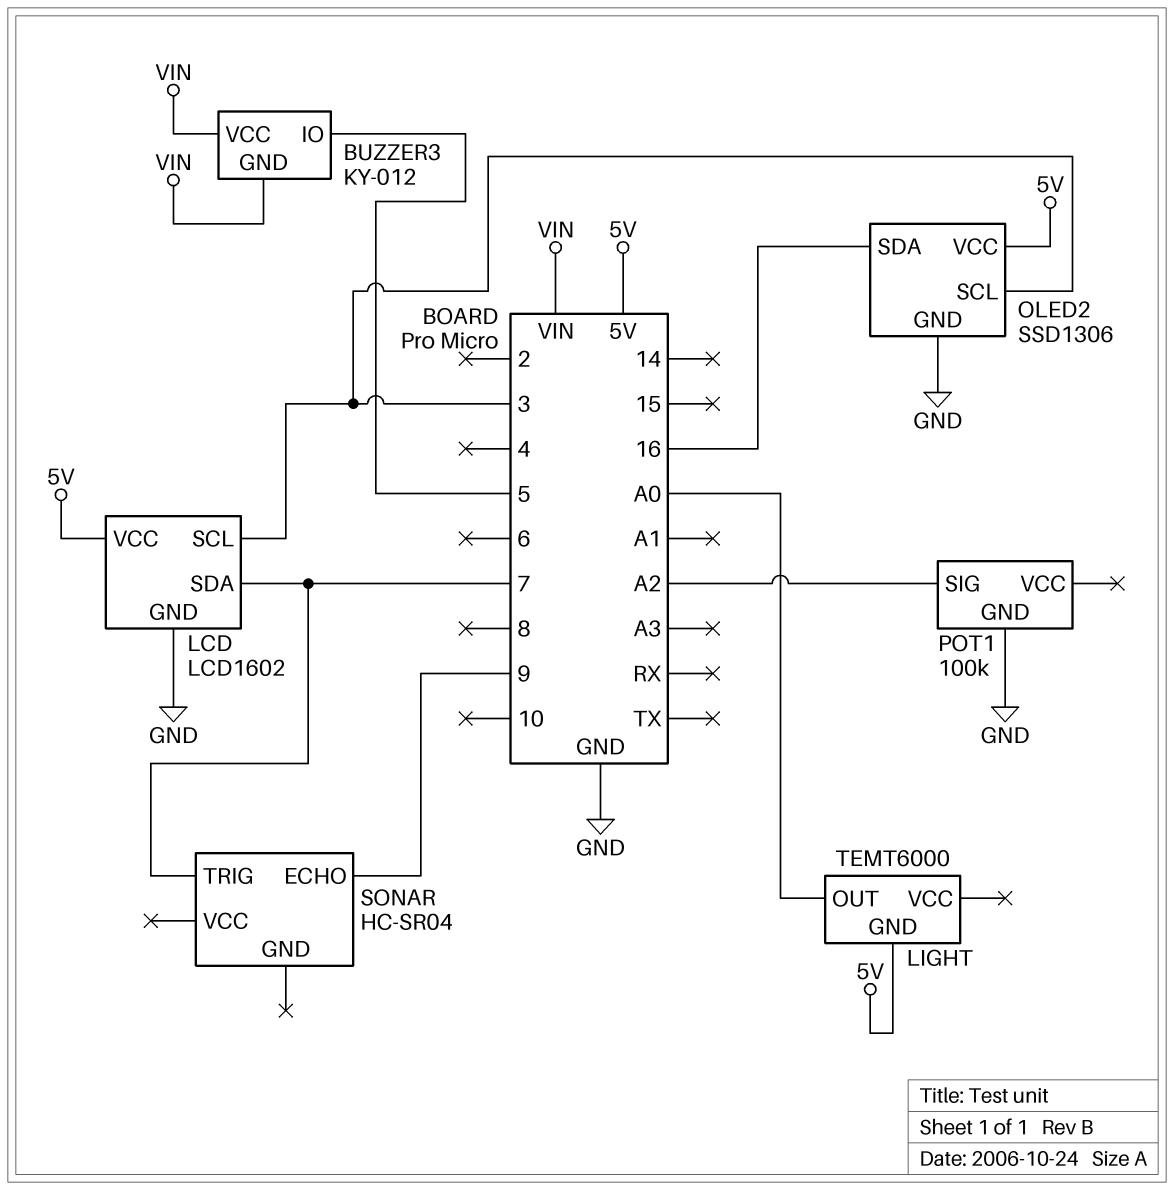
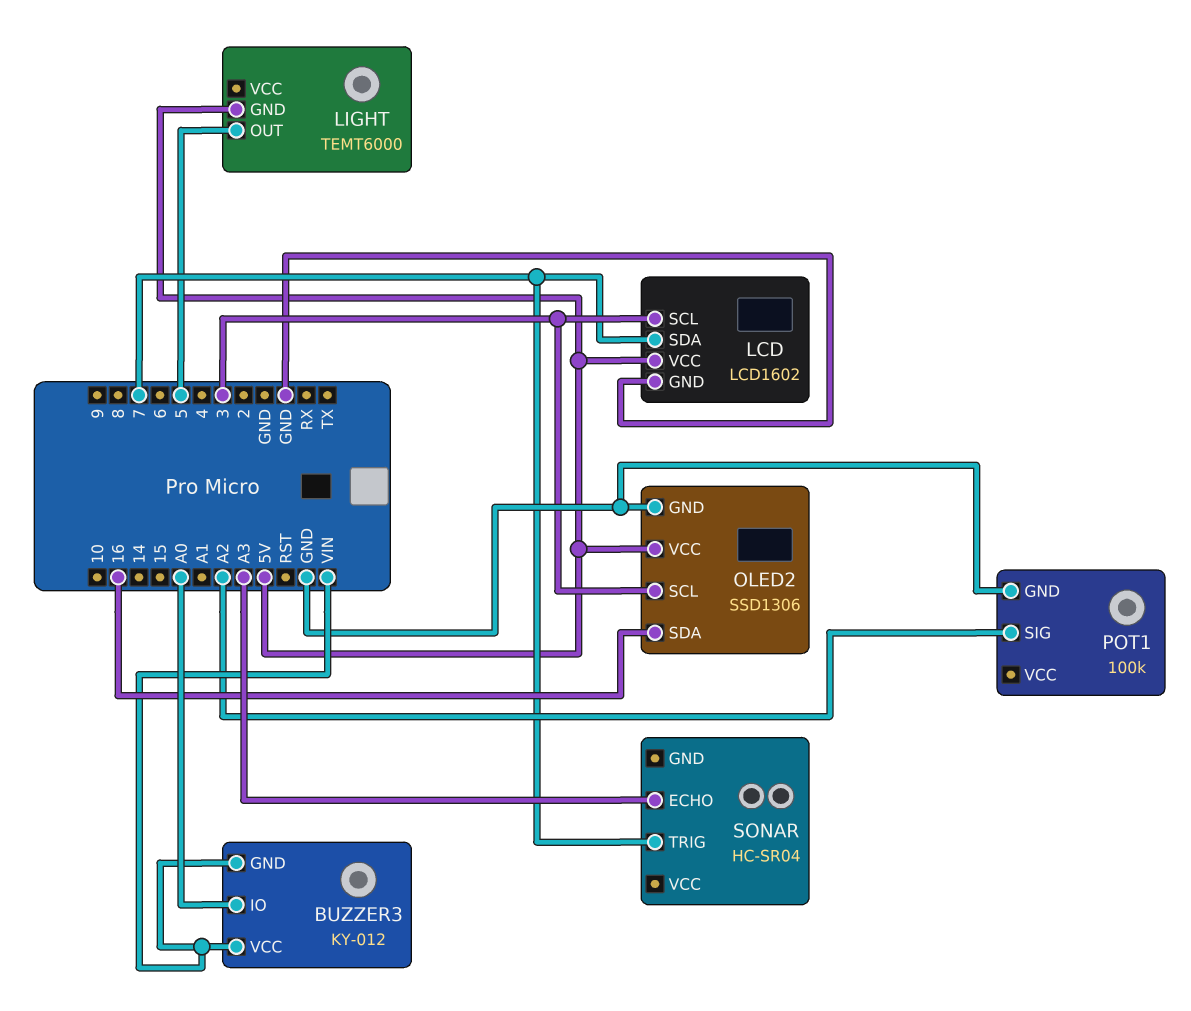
BUZZER3 pin IO: 5 -> A0
LIGHT pin OUT: A0 -> 5
SONAR pin ECHO: 9 -> A3

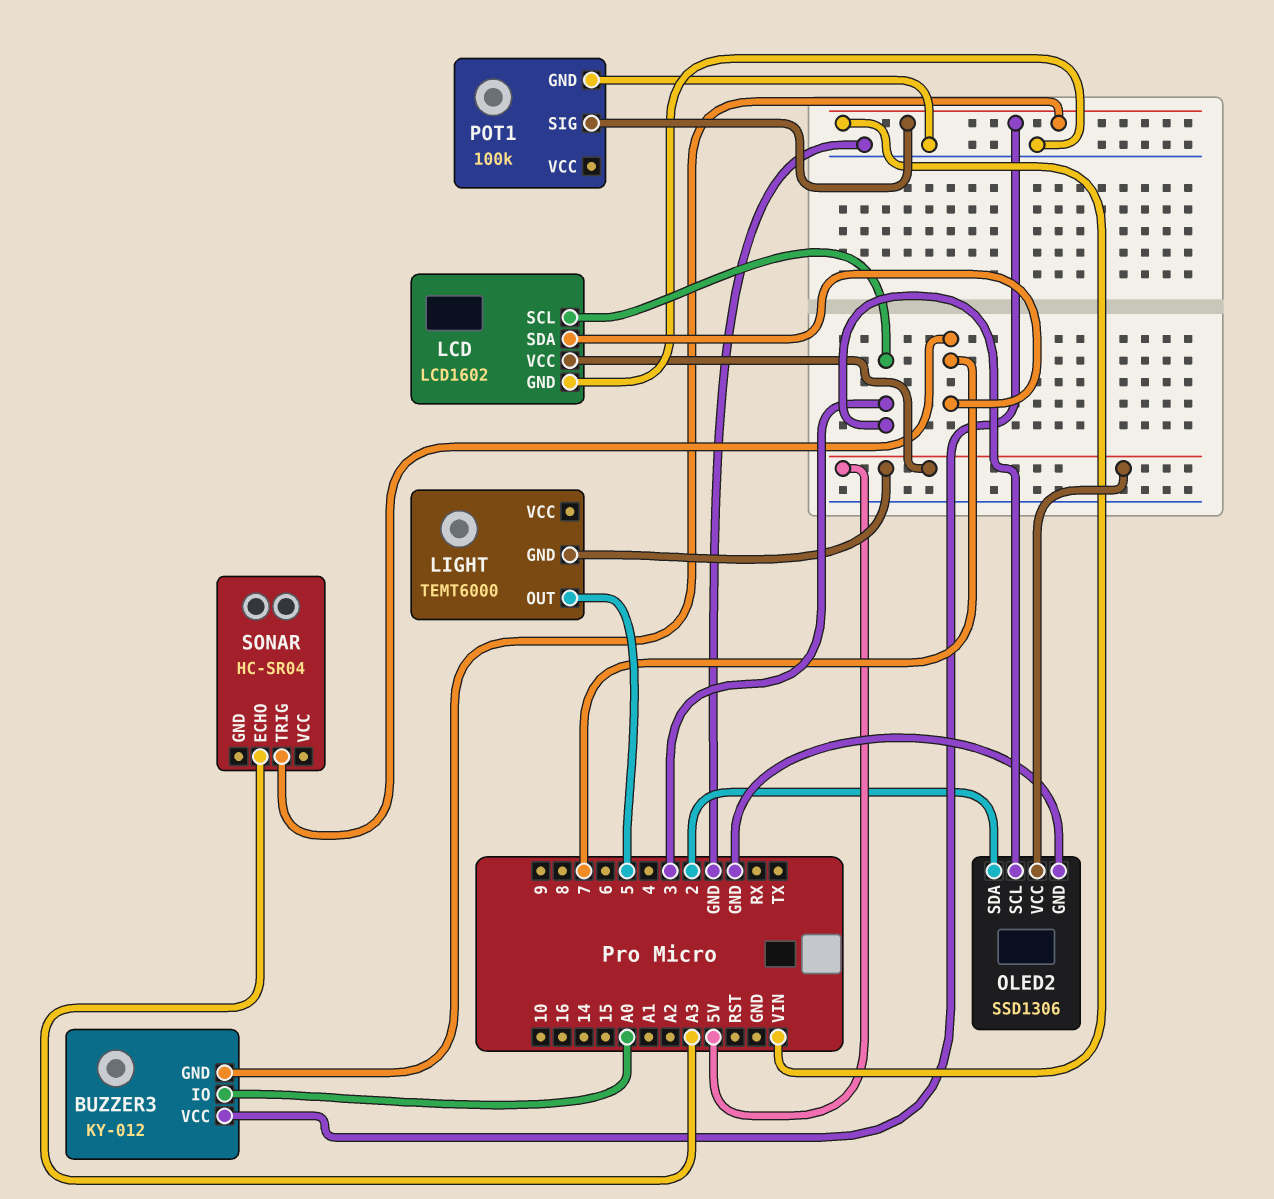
OLED2 pin SDA: 16 -> 2
POT1 pin SIG: A2 -> VIN

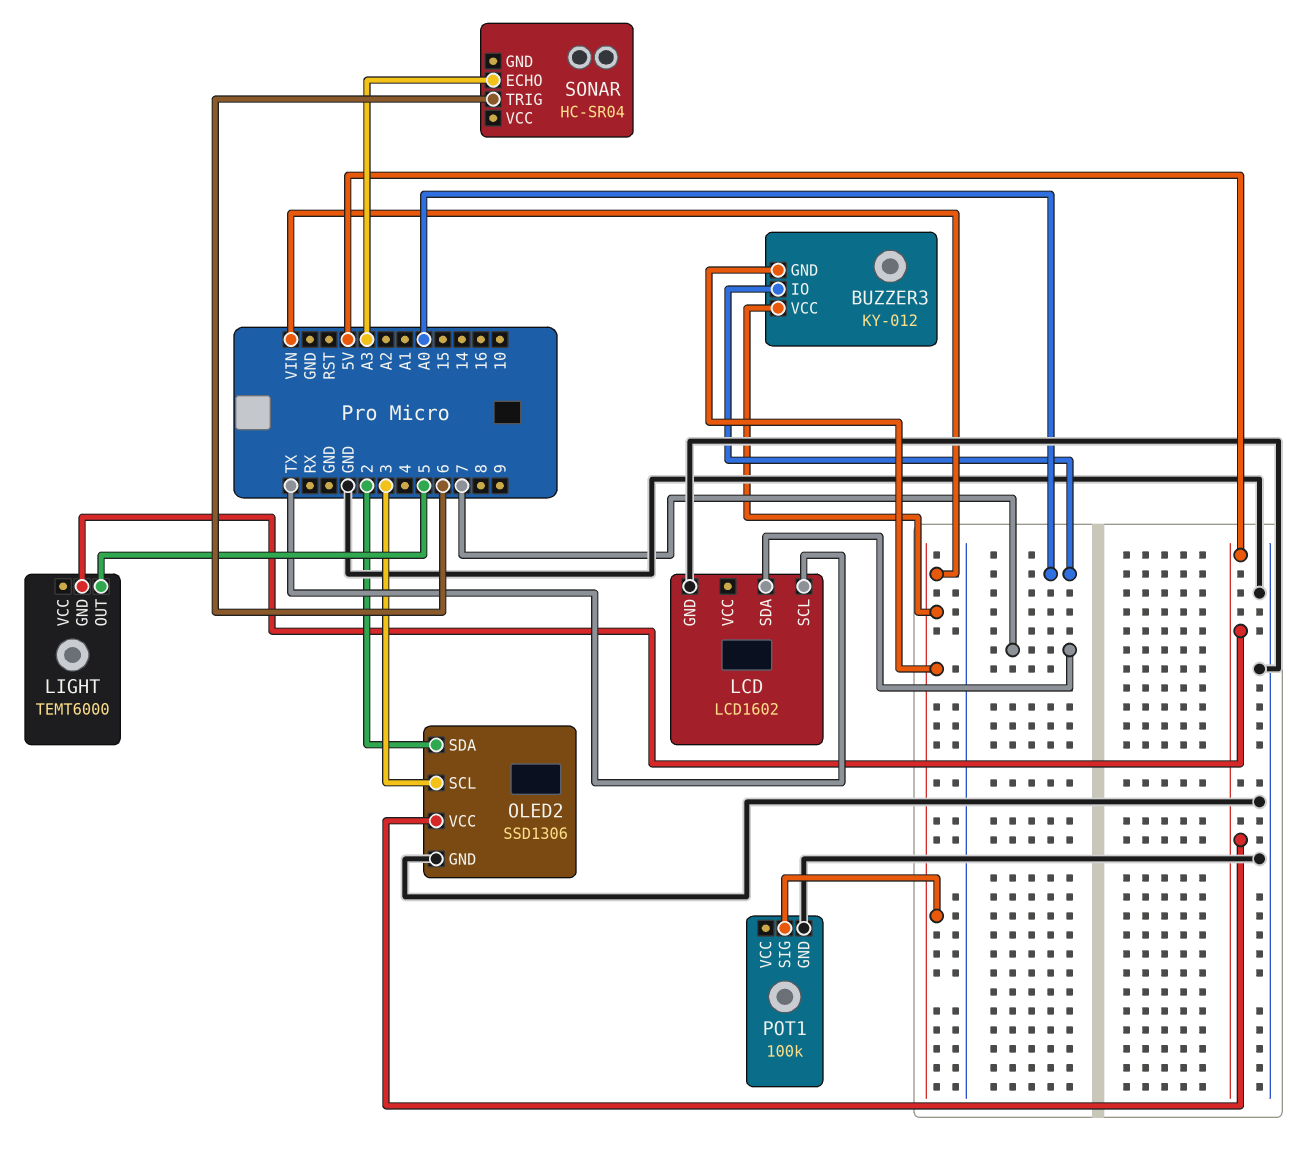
LCD pin SCL: 3 -> TX
LCD pin VCC: 5V -> none
SONAR pin TRIG: 7 -> 6

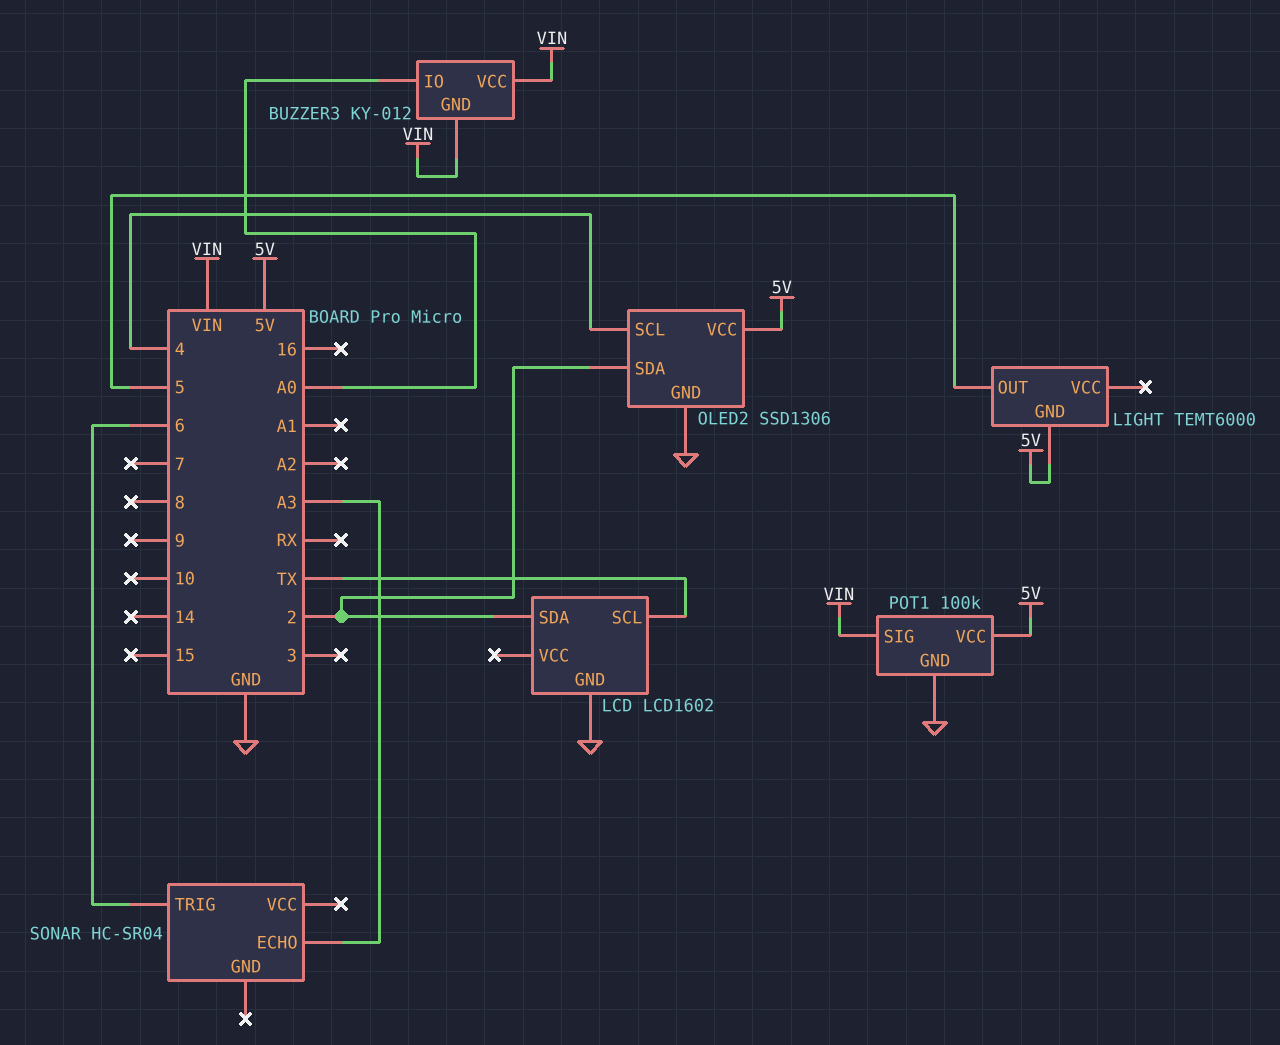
LCD pin SDA: 7 -> 2
OLED2 pin SCL: 3 -> 4
POT1 pin VCC: none -> 5V

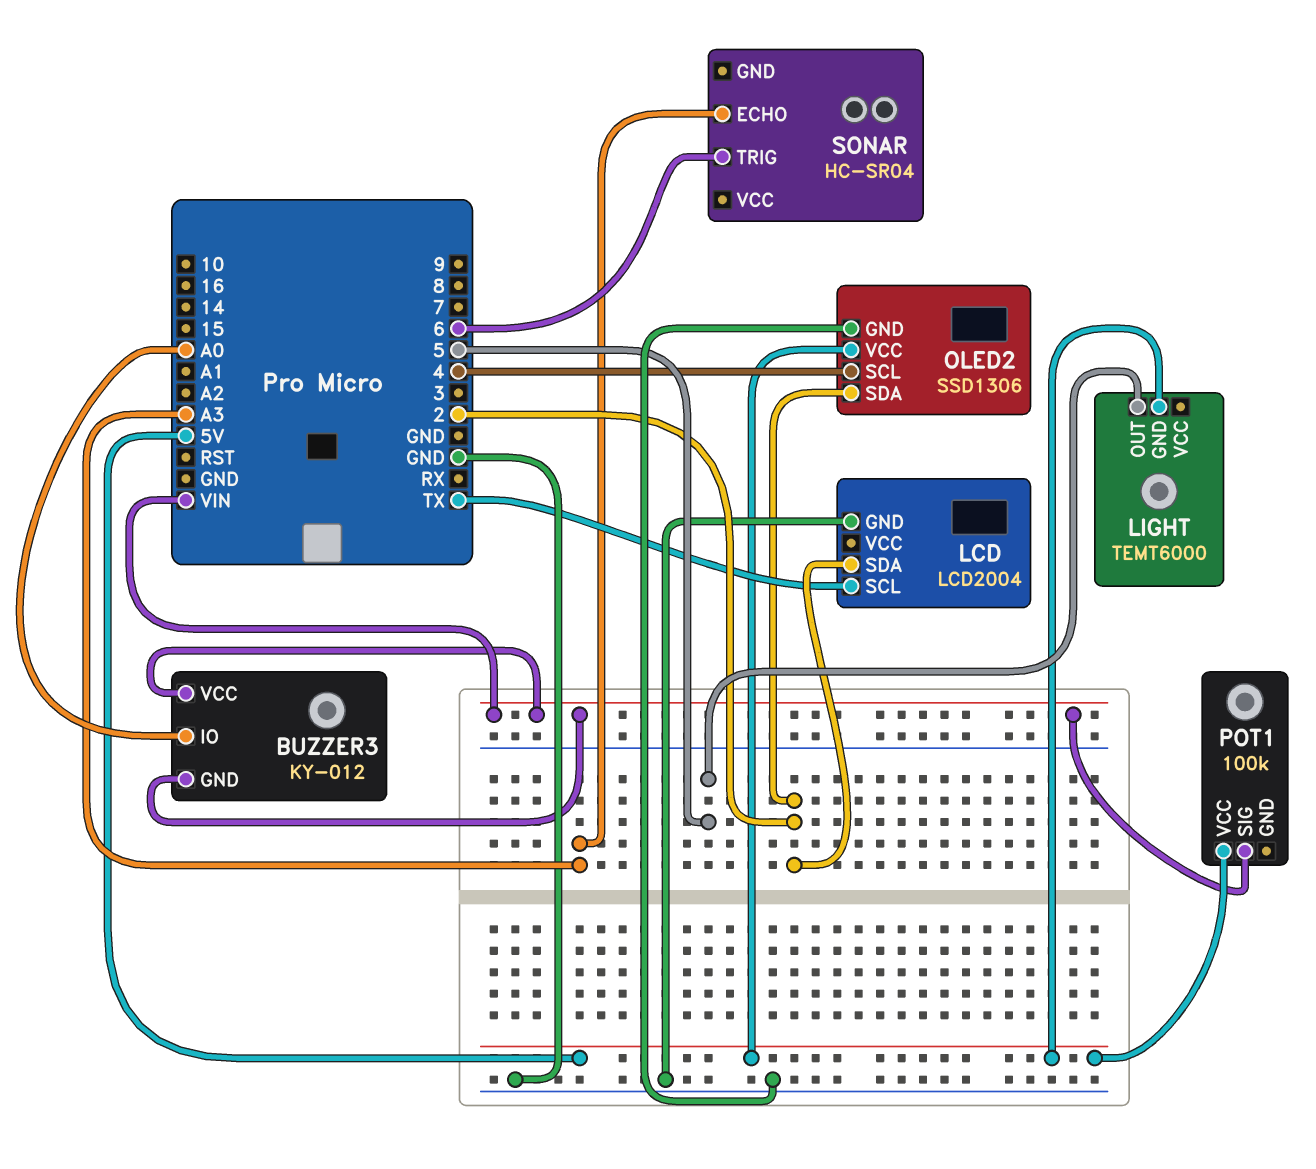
LCD: LCD1602 -> LCD2004
POT1 pin GND: GND -> none

